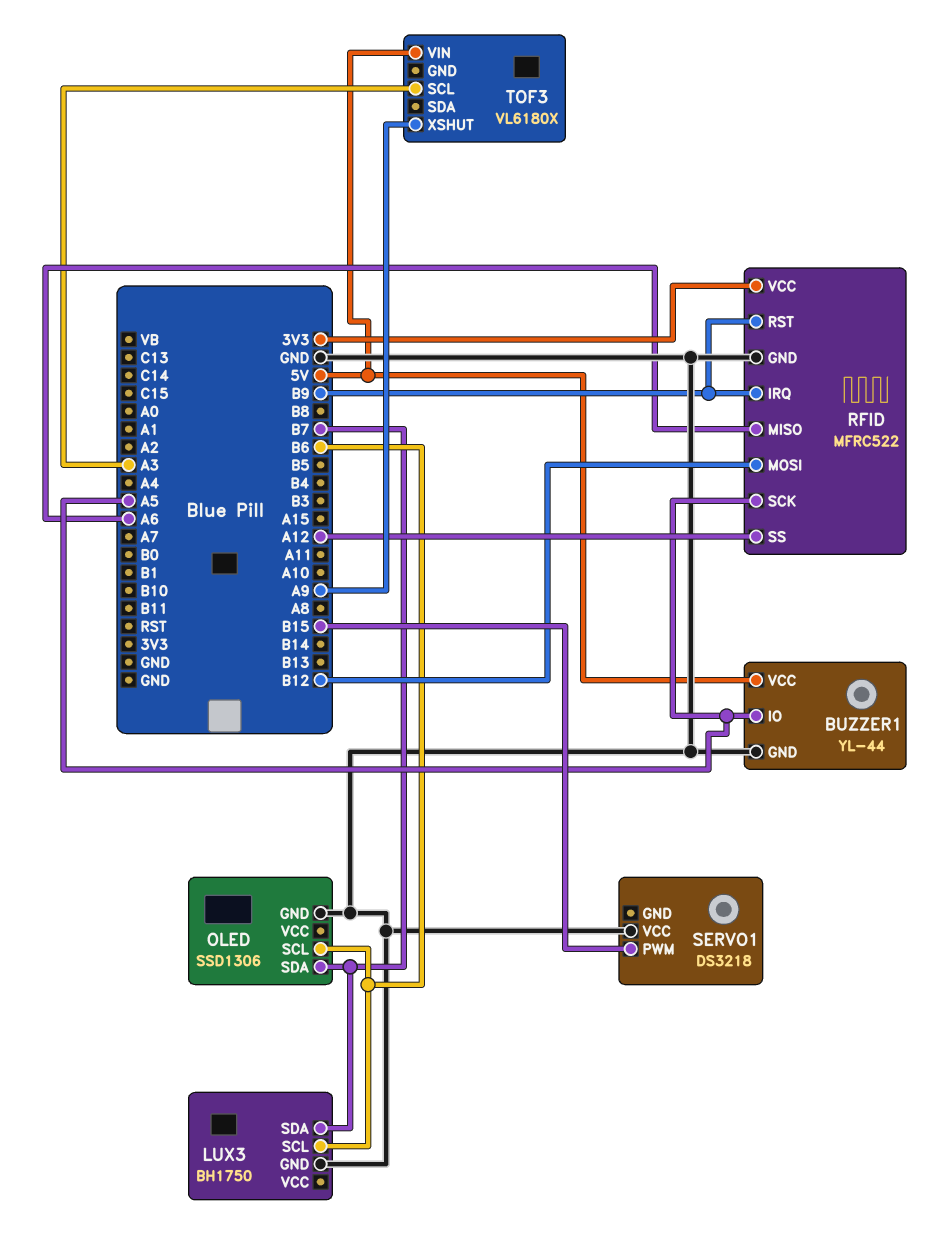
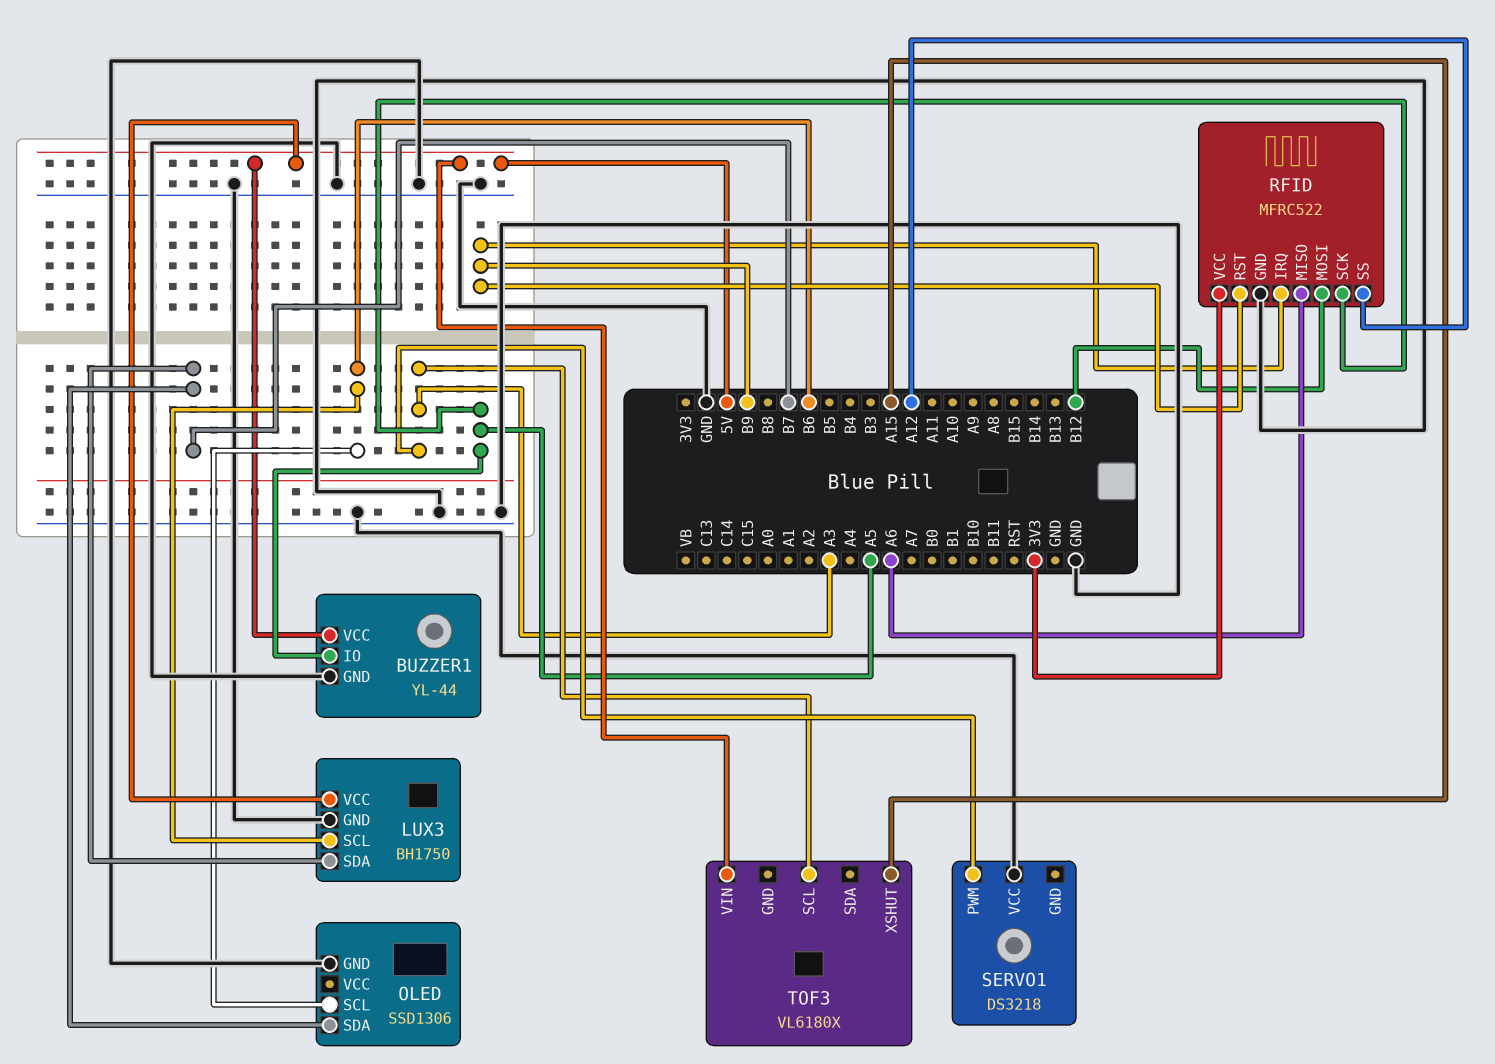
LUX3 pin VCC: none -> 5V
SERVO1 pin PWM: B15 -> A3
TOF3 pin XSHUT: A9 -> A15

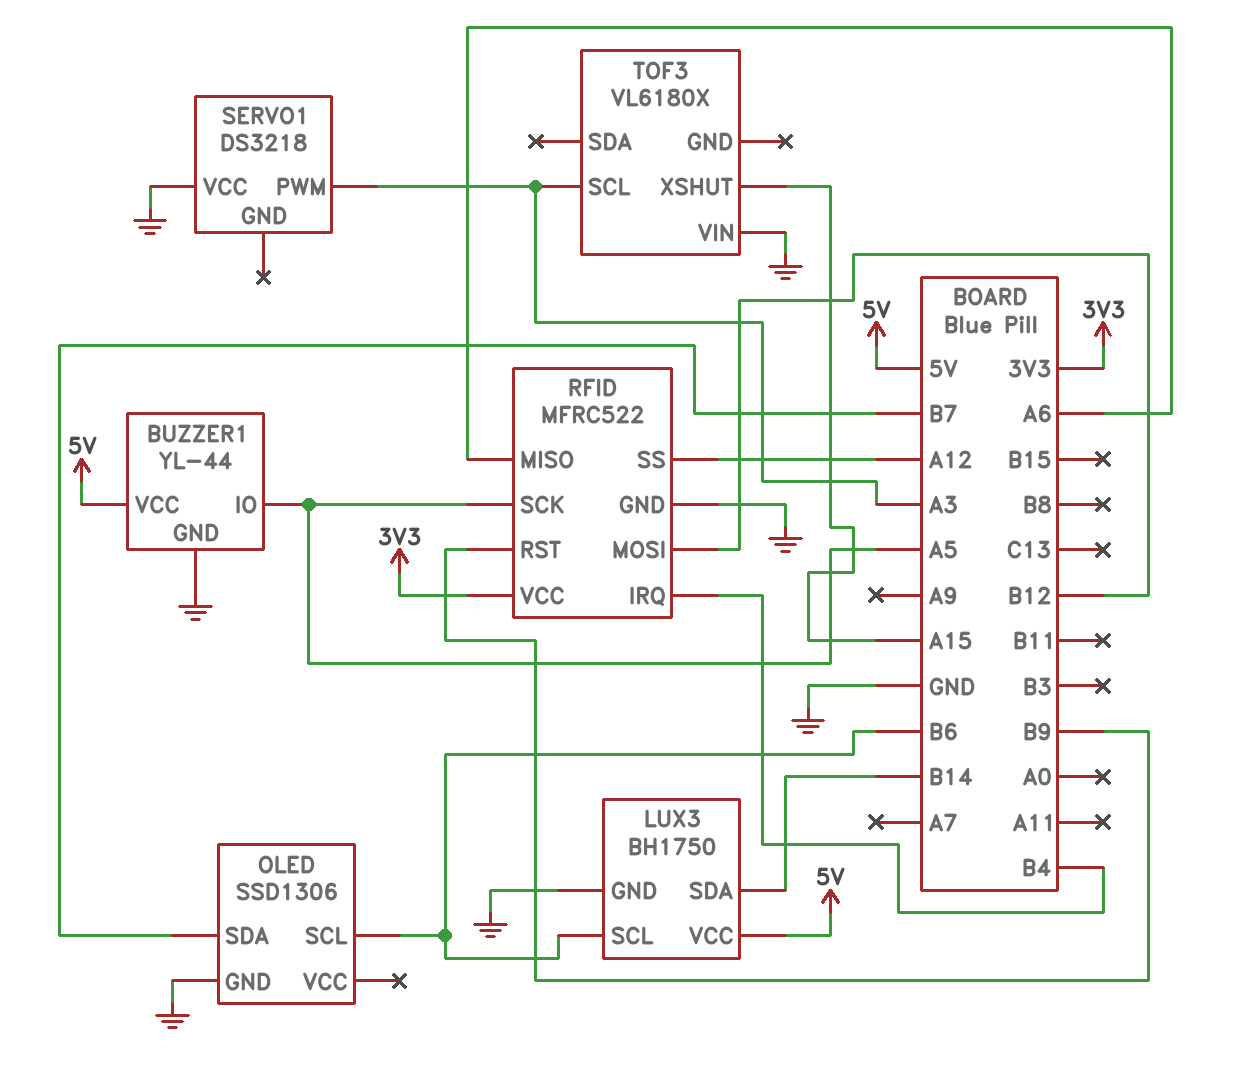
LUX3 pin SDA: B7 -> B14
RFID pin IRQ: B9 -> B4
TOF3 pin VIN: 5V -> GND

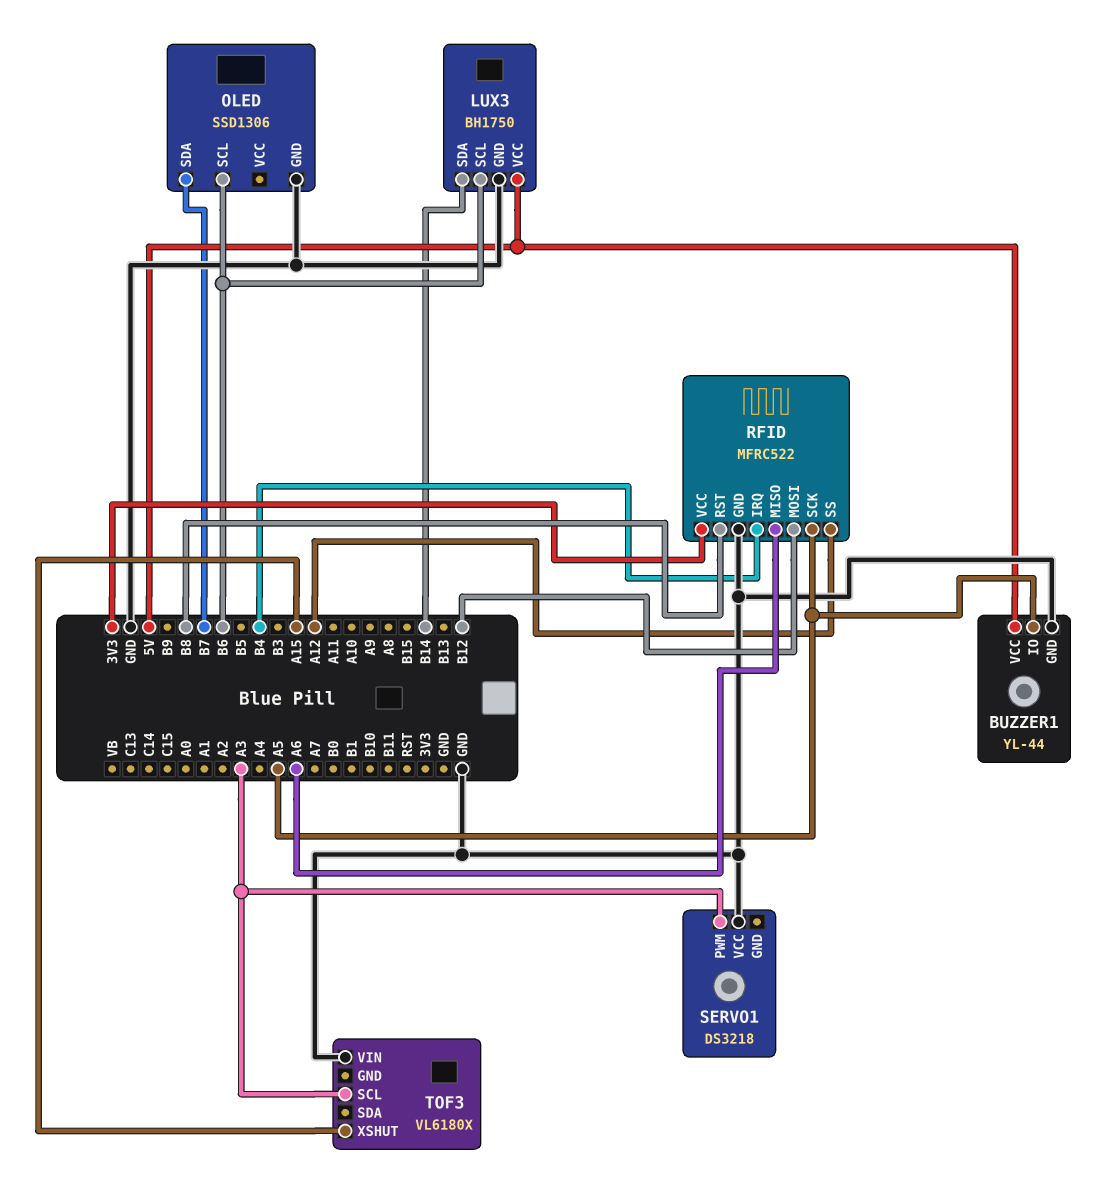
RFID pin RST: B9 -> B8

